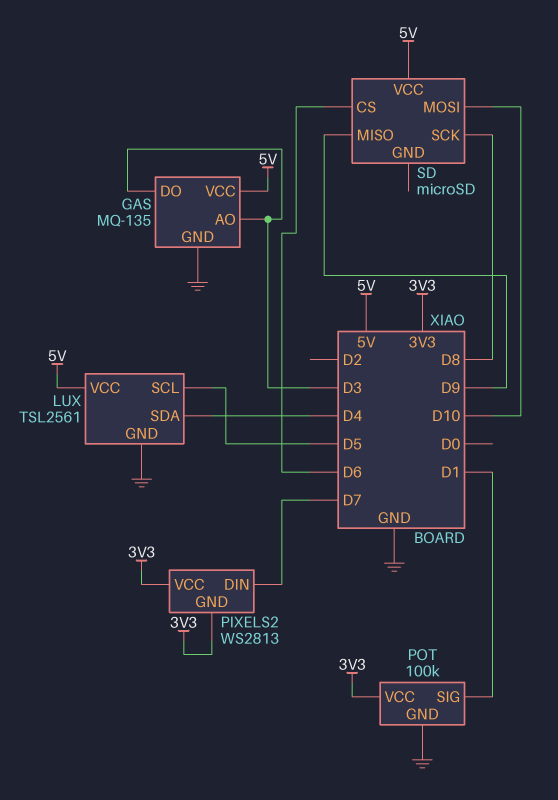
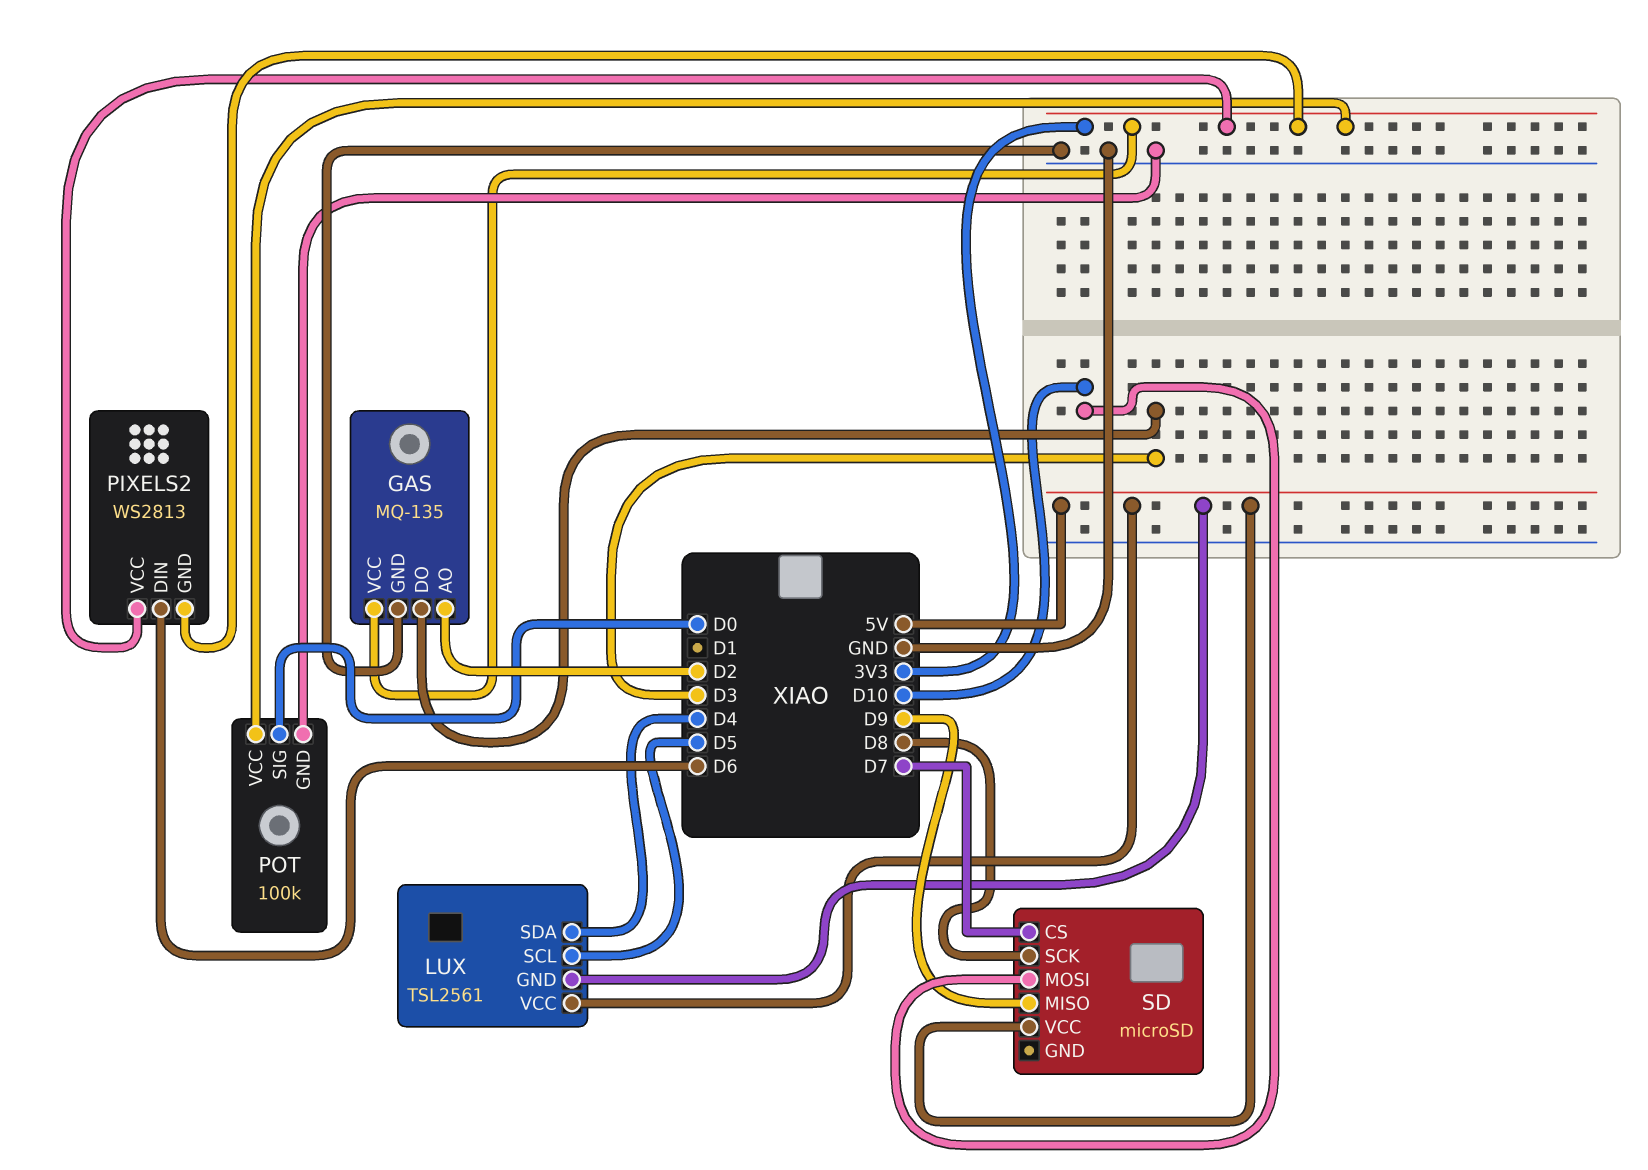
GAS pin AO: D3 -> D2
GAS pin VCC: 5V -> 3V3
LUX pin GND: GND -> 5V
PIXELS2 pin DIN: D7 -> D6
POT pin SIG: D1 -> D0
SD pin CS: D6 -> D7

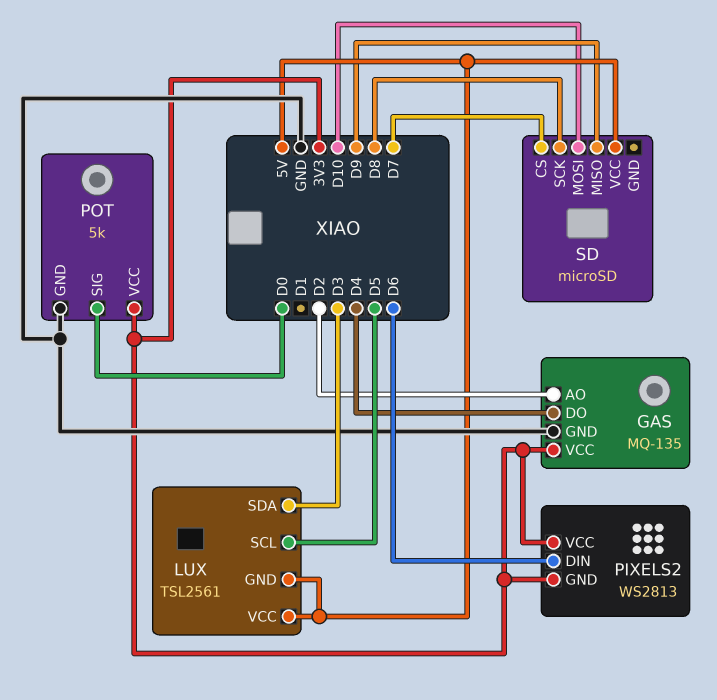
GAS pin DO: D3 -> D4
LUX pin SDA: D4 -> D3
POT: 100k -> 5k

